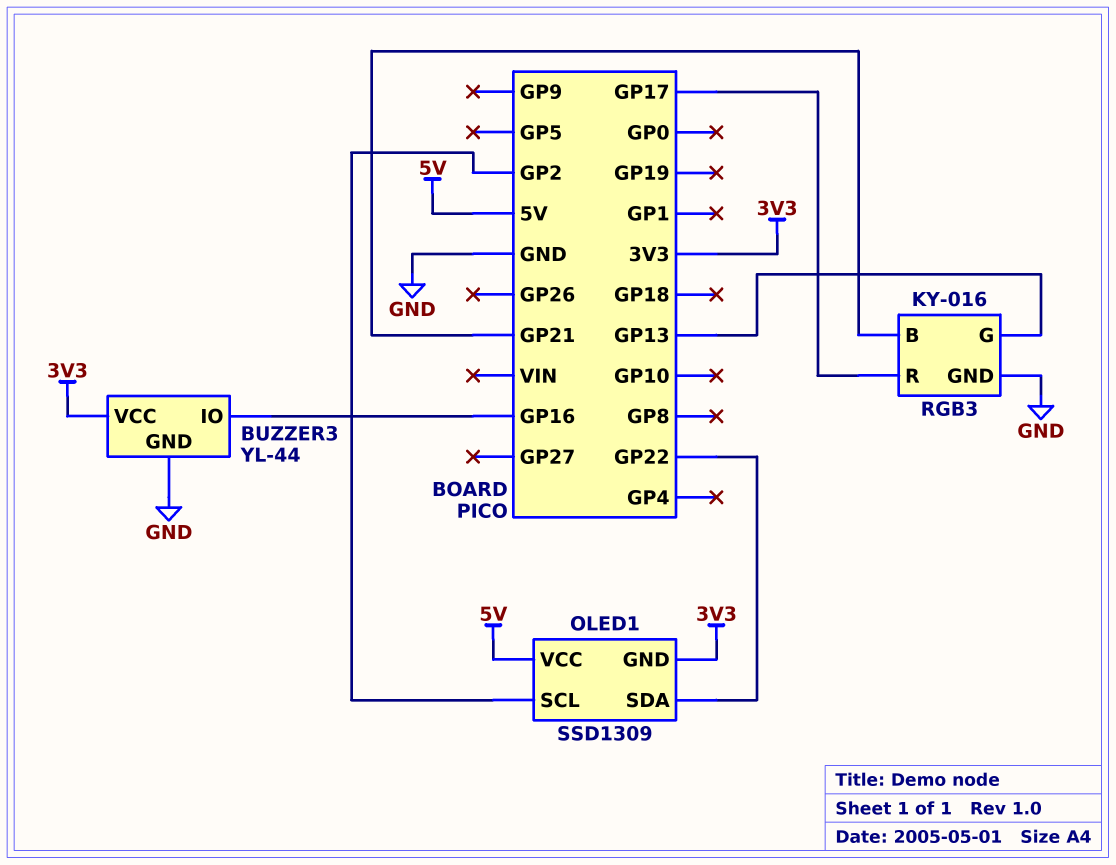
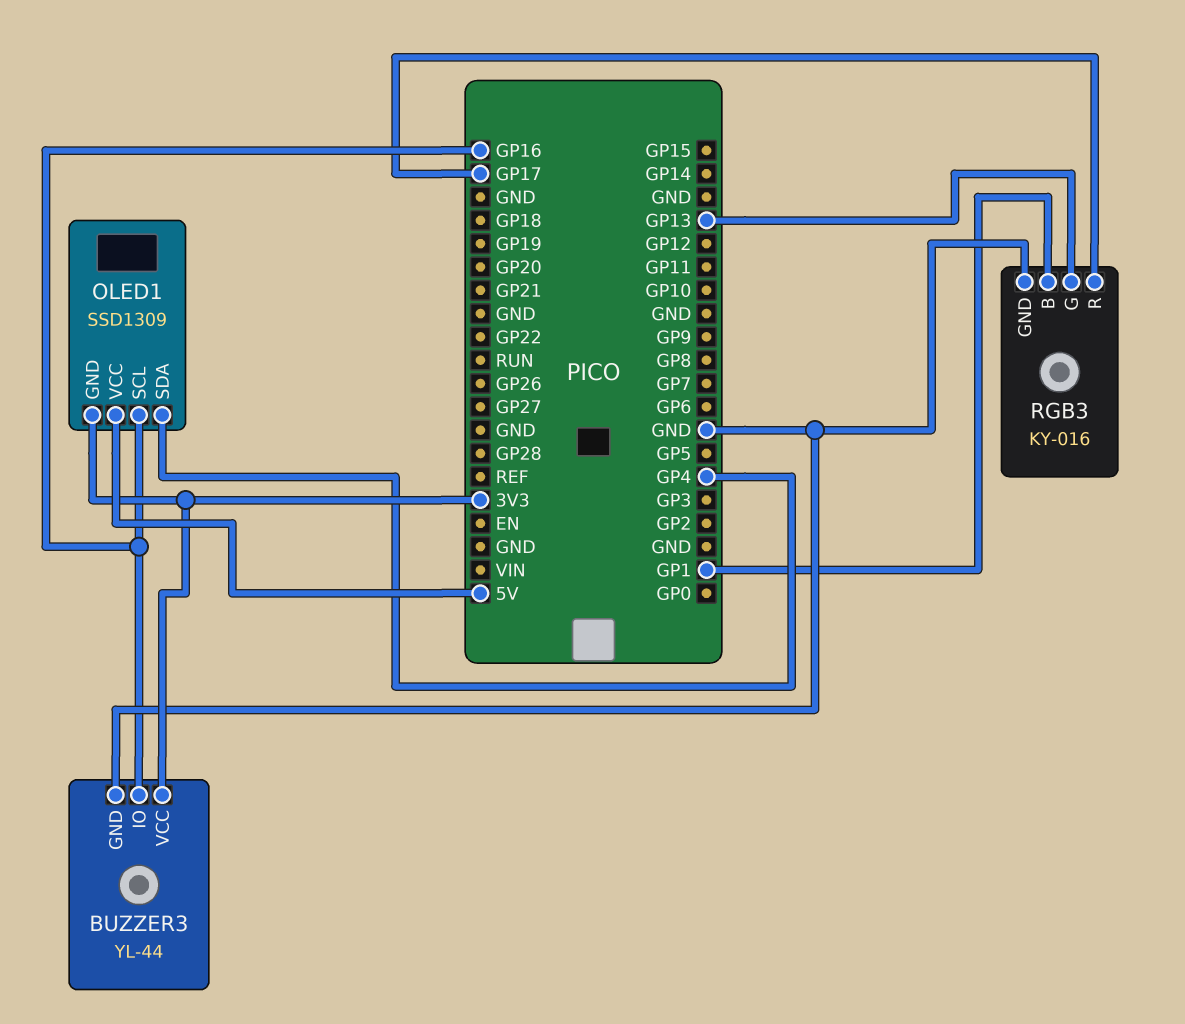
OLED1 pin SCL: GP2 -> GP16
OLED1 pin SDA: GP22 -> GP4
RGB3 pin B: GP21 -> GP1

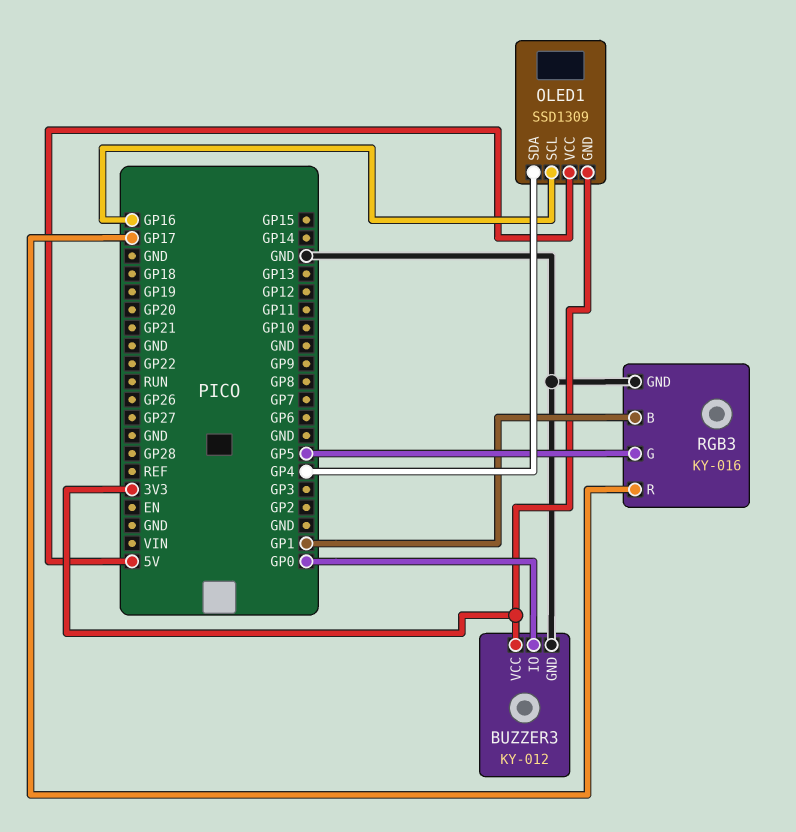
BUZZER3: YL-44 -> KY-012
BUZZER3 pin IO: GP16 -> GP0
RGB3 pin G: GP13 -> GP5

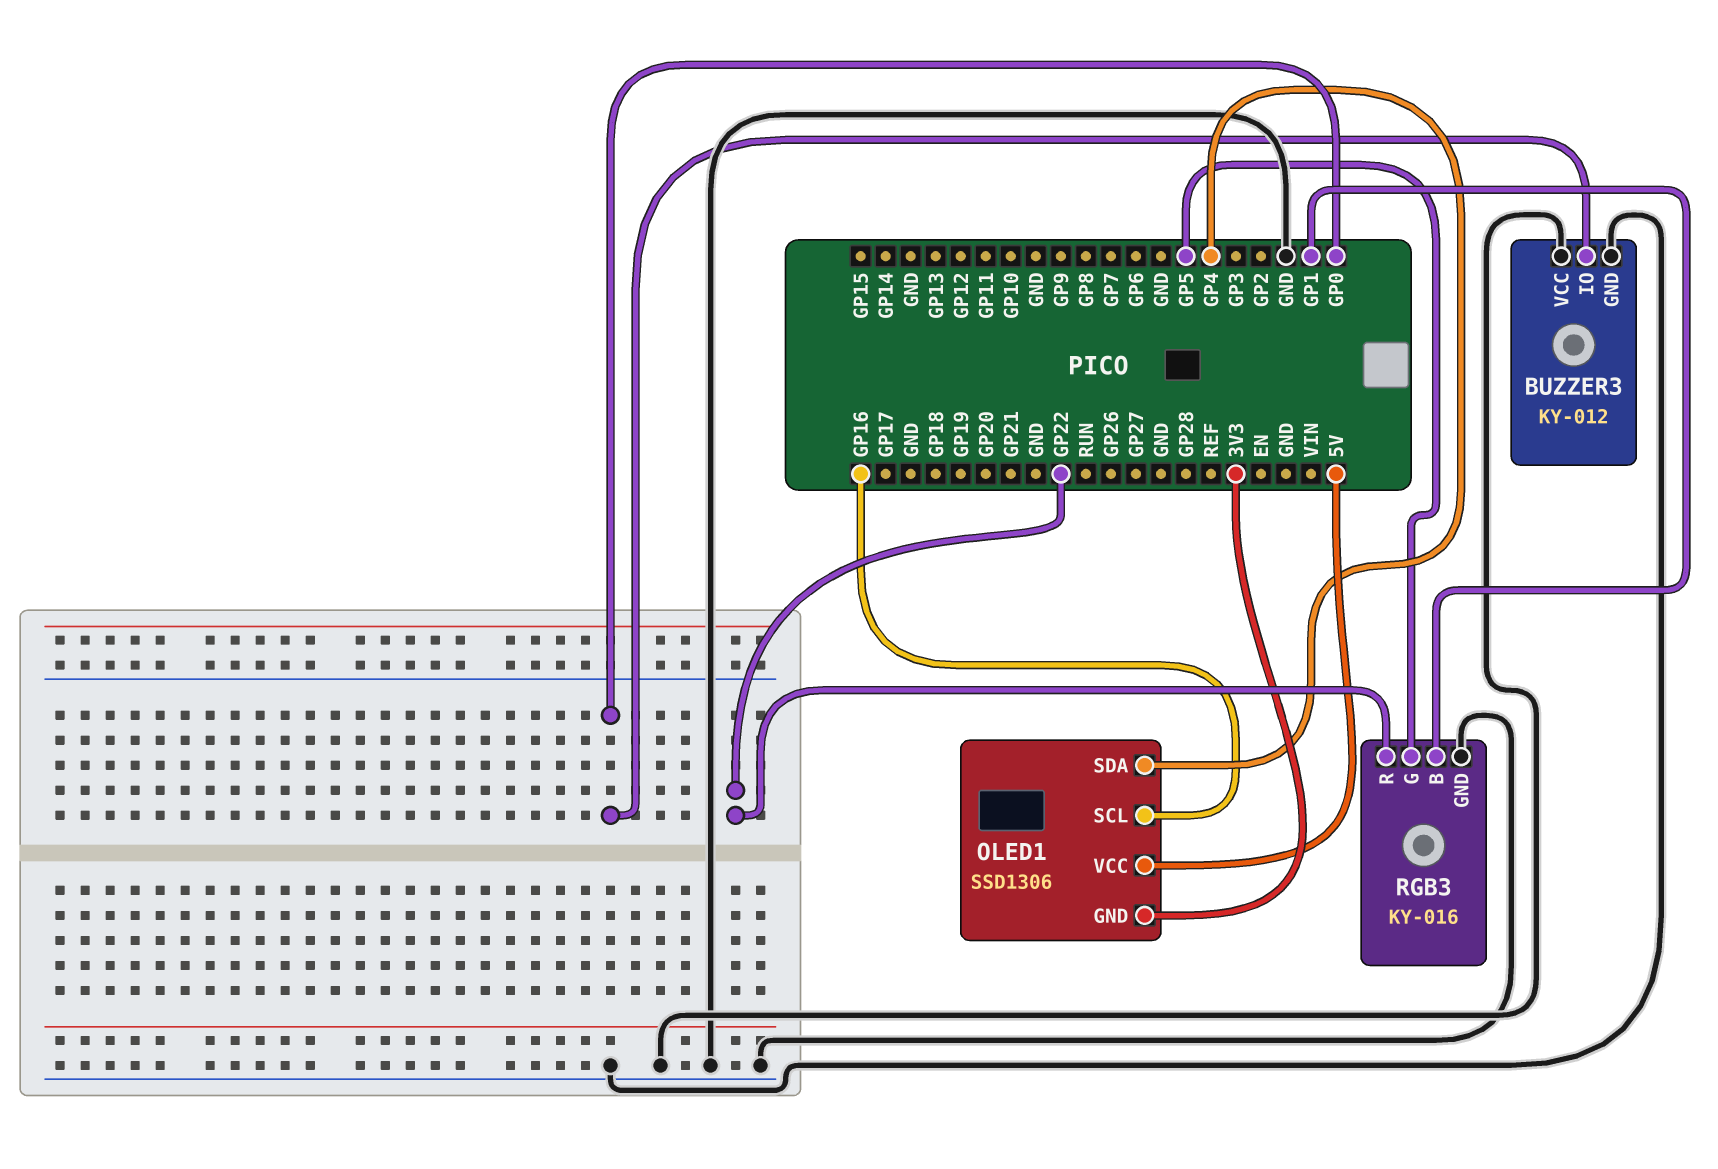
BUZZER3 pin VCC: 3V3 -> GND
OLED1: SSD1309 -> SSD1306
RGB3 pin R: GP17 -> GP22

